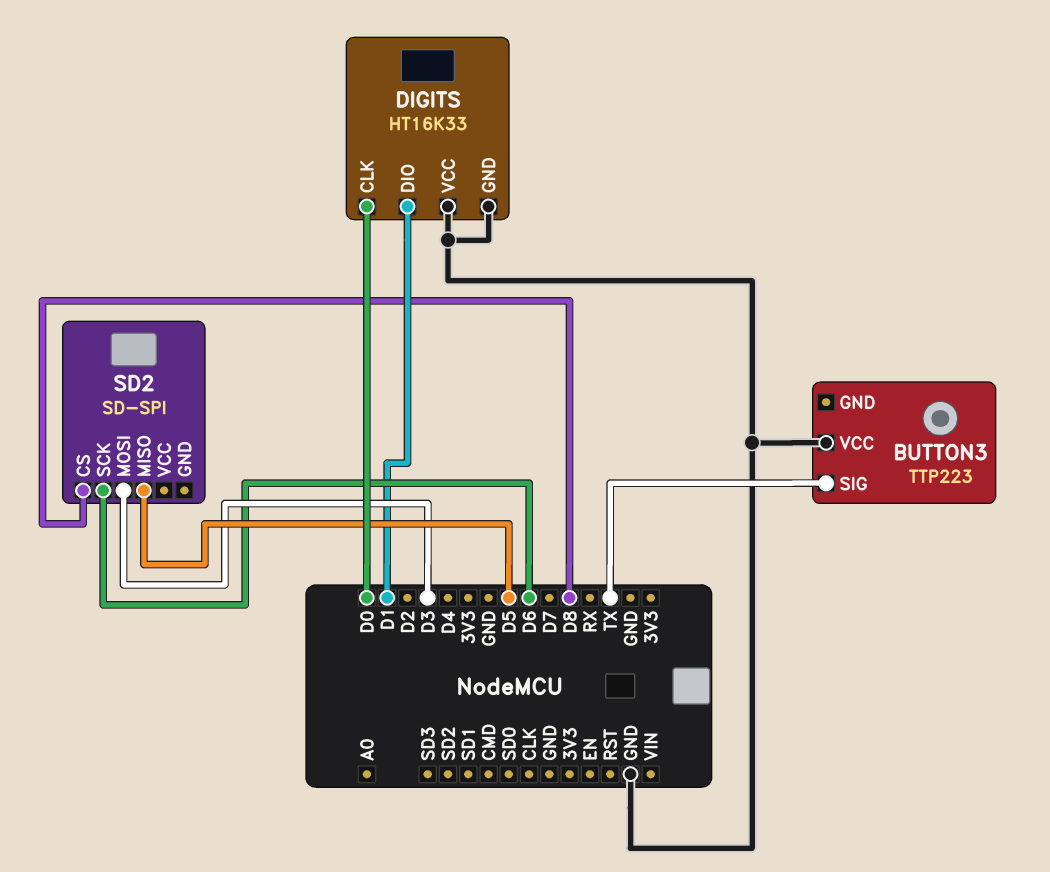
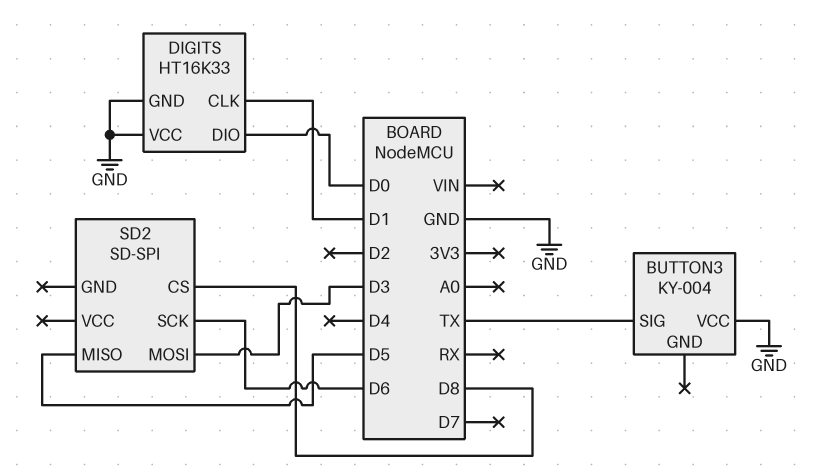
BUTTON3: TTP223 -> KY-004
DIGITS pin CLK: D0 -> D1
DIGITS pin DIO: D1 -> D0

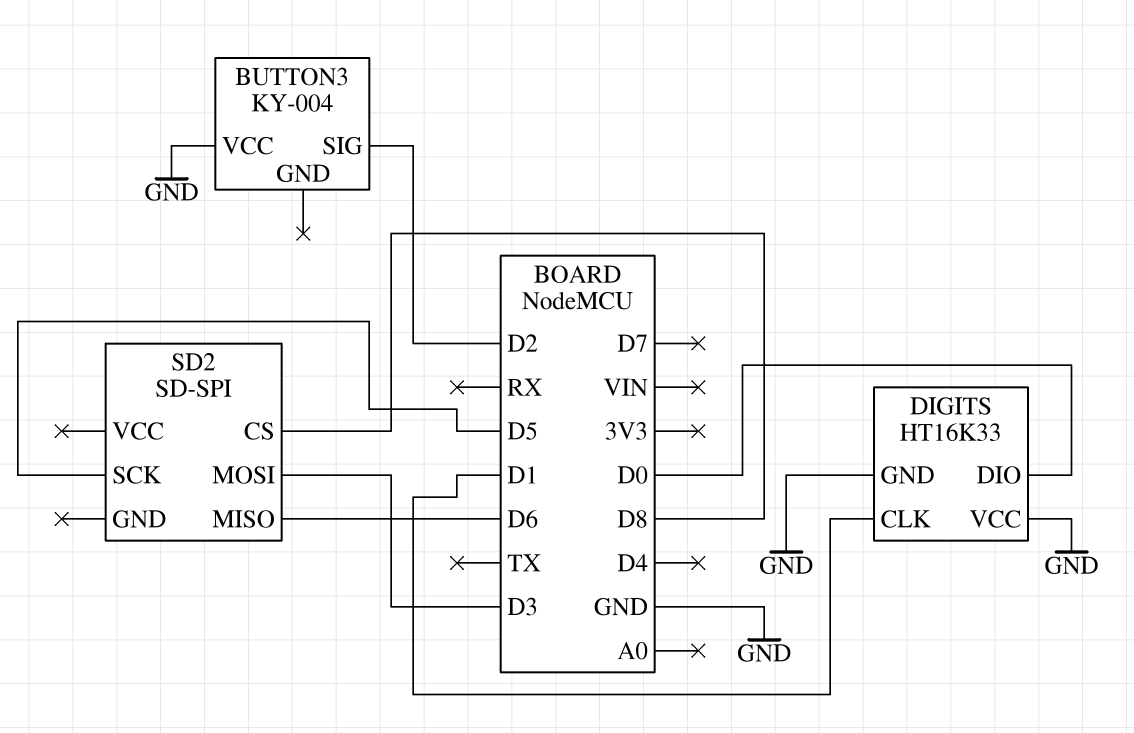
BUTTON3 pin SIG: TX -> D2
SD2 pin MISO: D5 -> D6
SD2 pin SCK: D6 -> D5

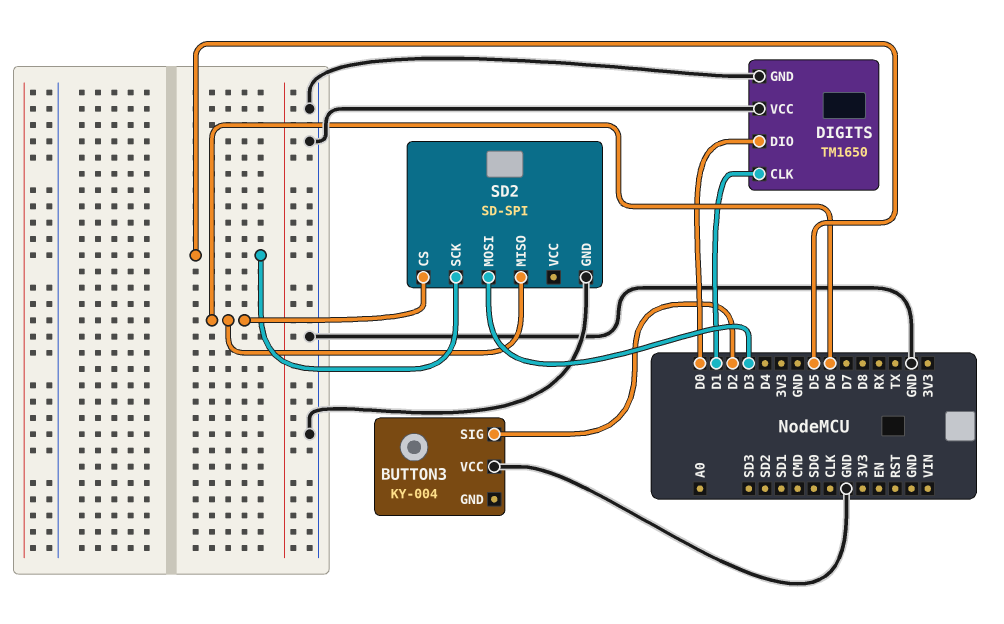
DIGITS: HT16K33 -> TM1650
SD2 pin CS: D8 -> D6
SD2 pin GND: none -> GND

